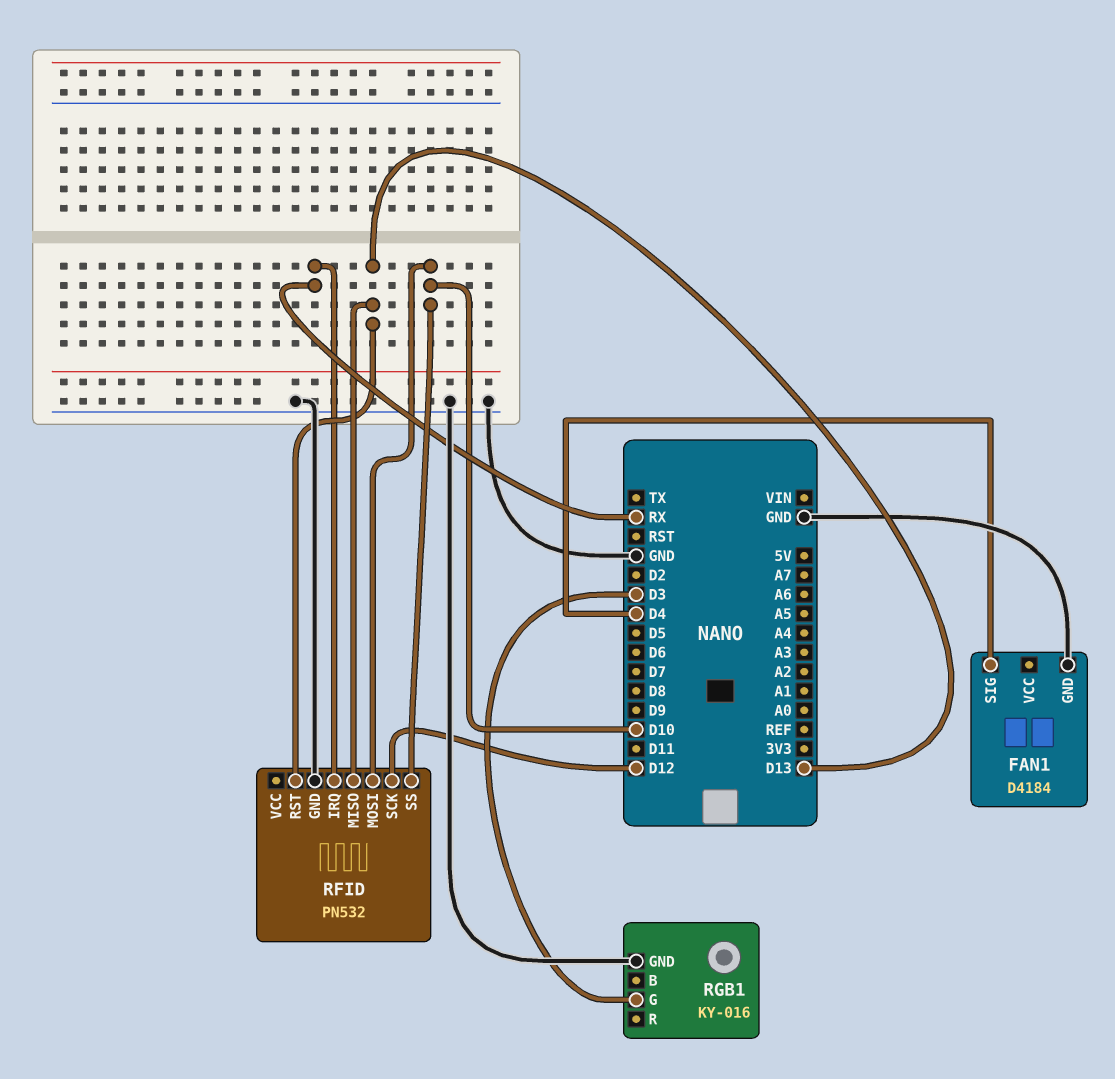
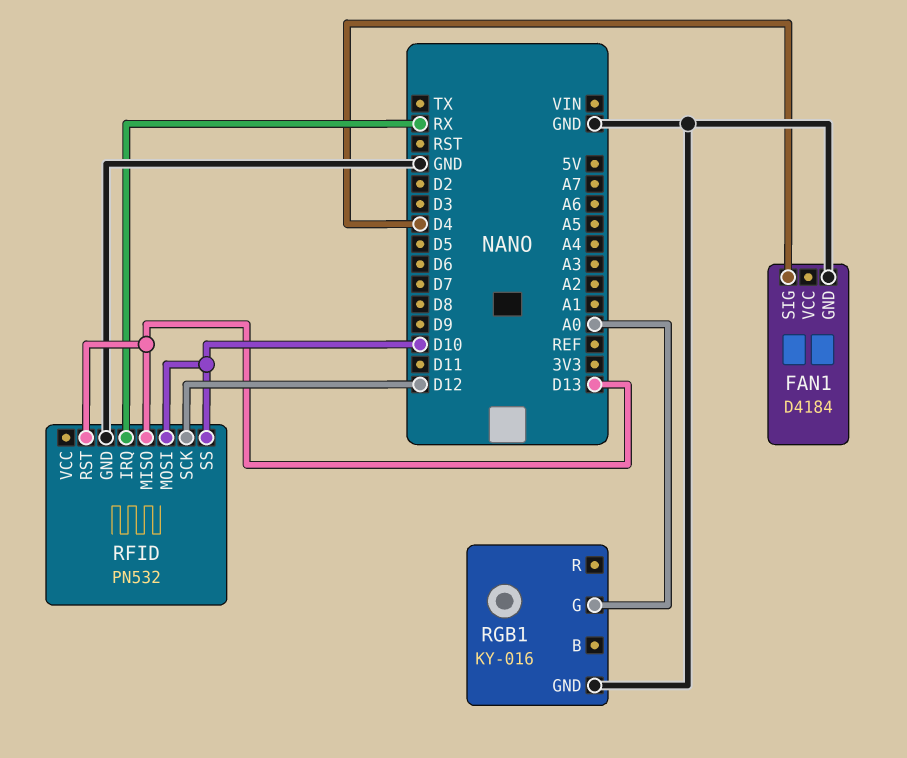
RGB1 pin G: D3 -> A0

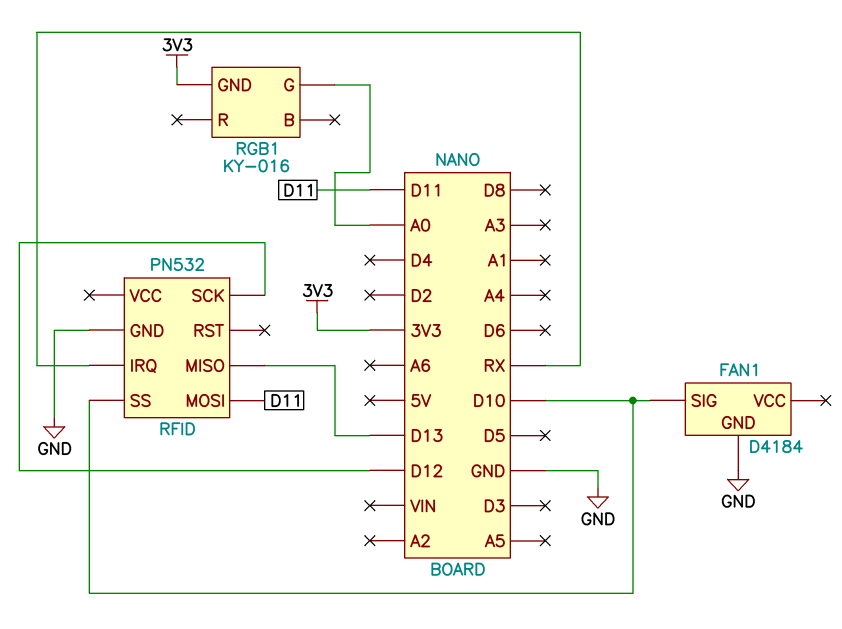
FAN1 pin SIG: D4 -> D10
RFID pin MOSI: D10 -> D11
RFID pin RST: D13 -> none
RGB1 pin GND: GND -> 3V3

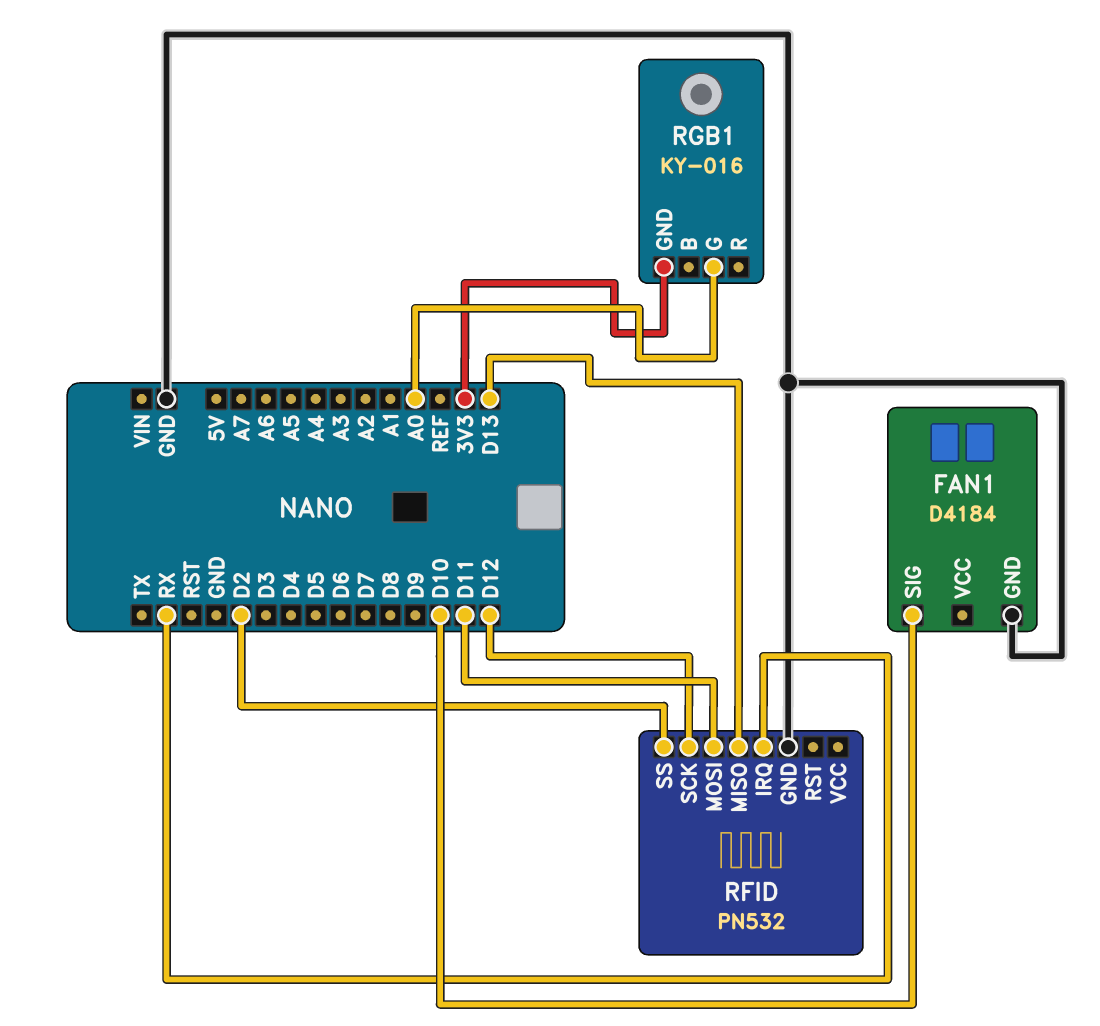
RFID pin SS: D10 -> D2

